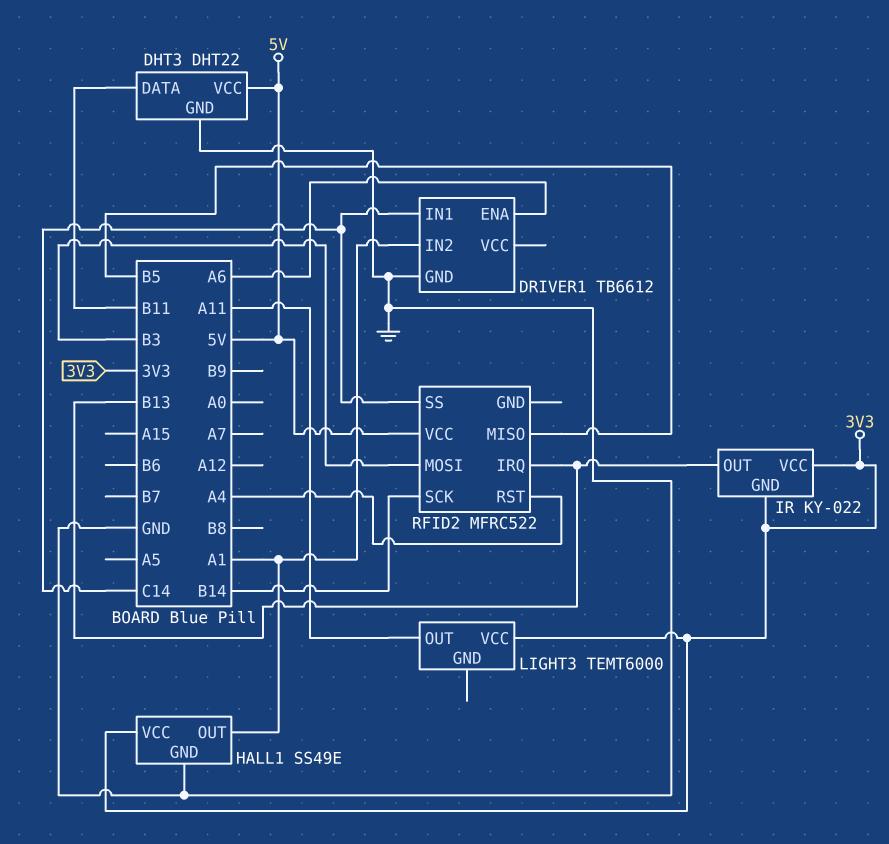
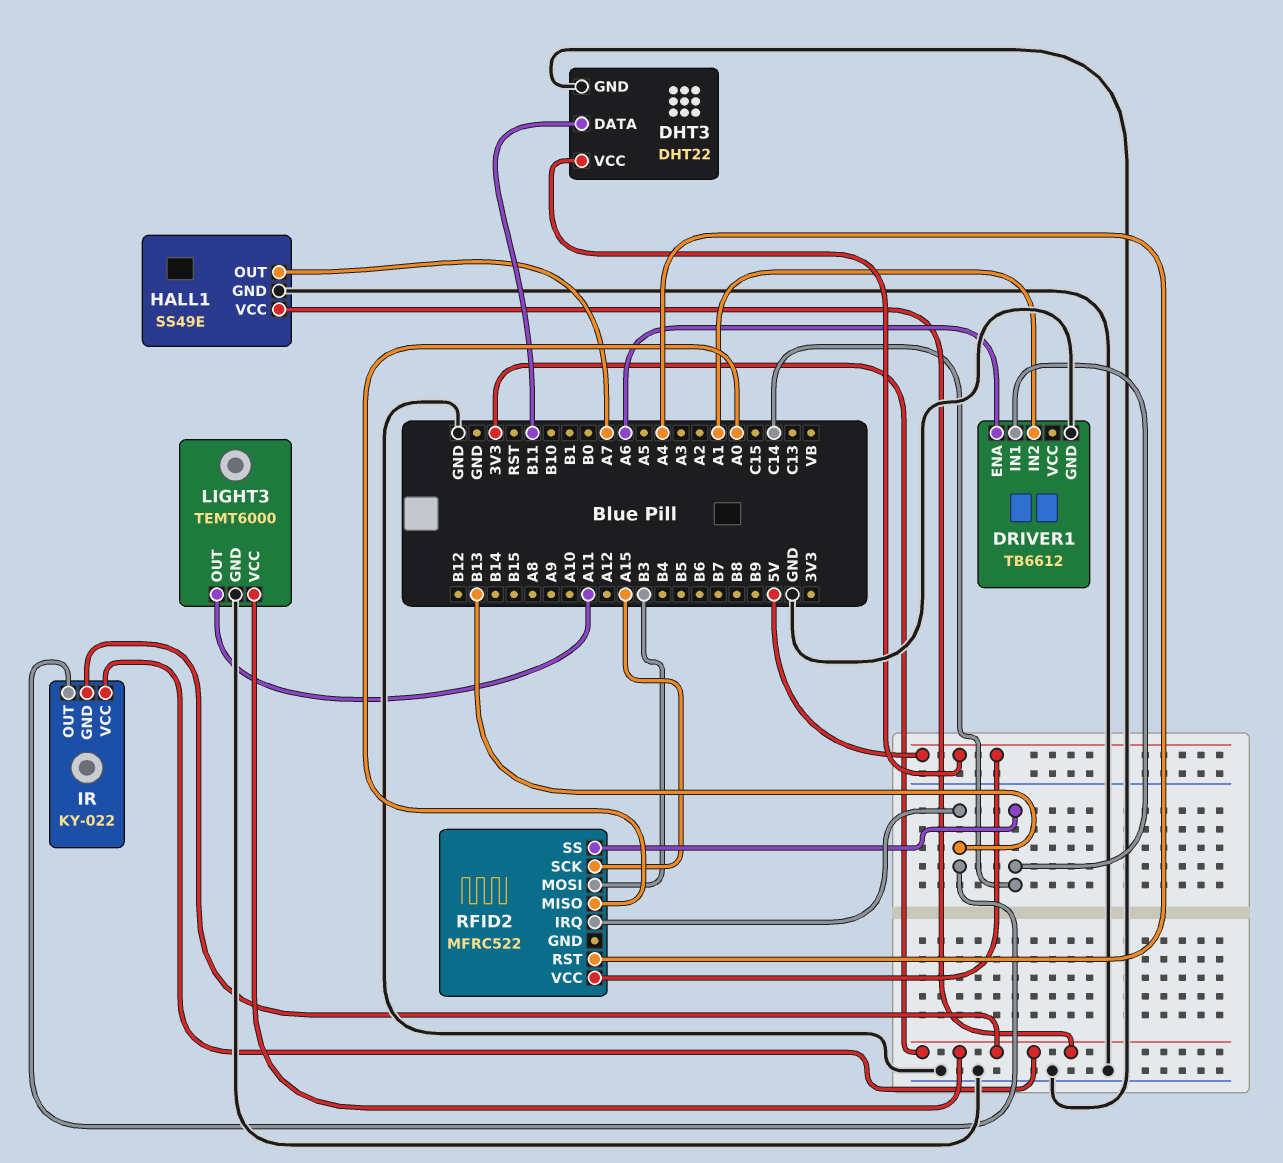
HALL1 pin OUT: A1 -> A7
LIGHT3 pin GND: none -> GND
RFID2 pin MISO: B5 -> A0
RFID2 pin SCK: B14 -> A15

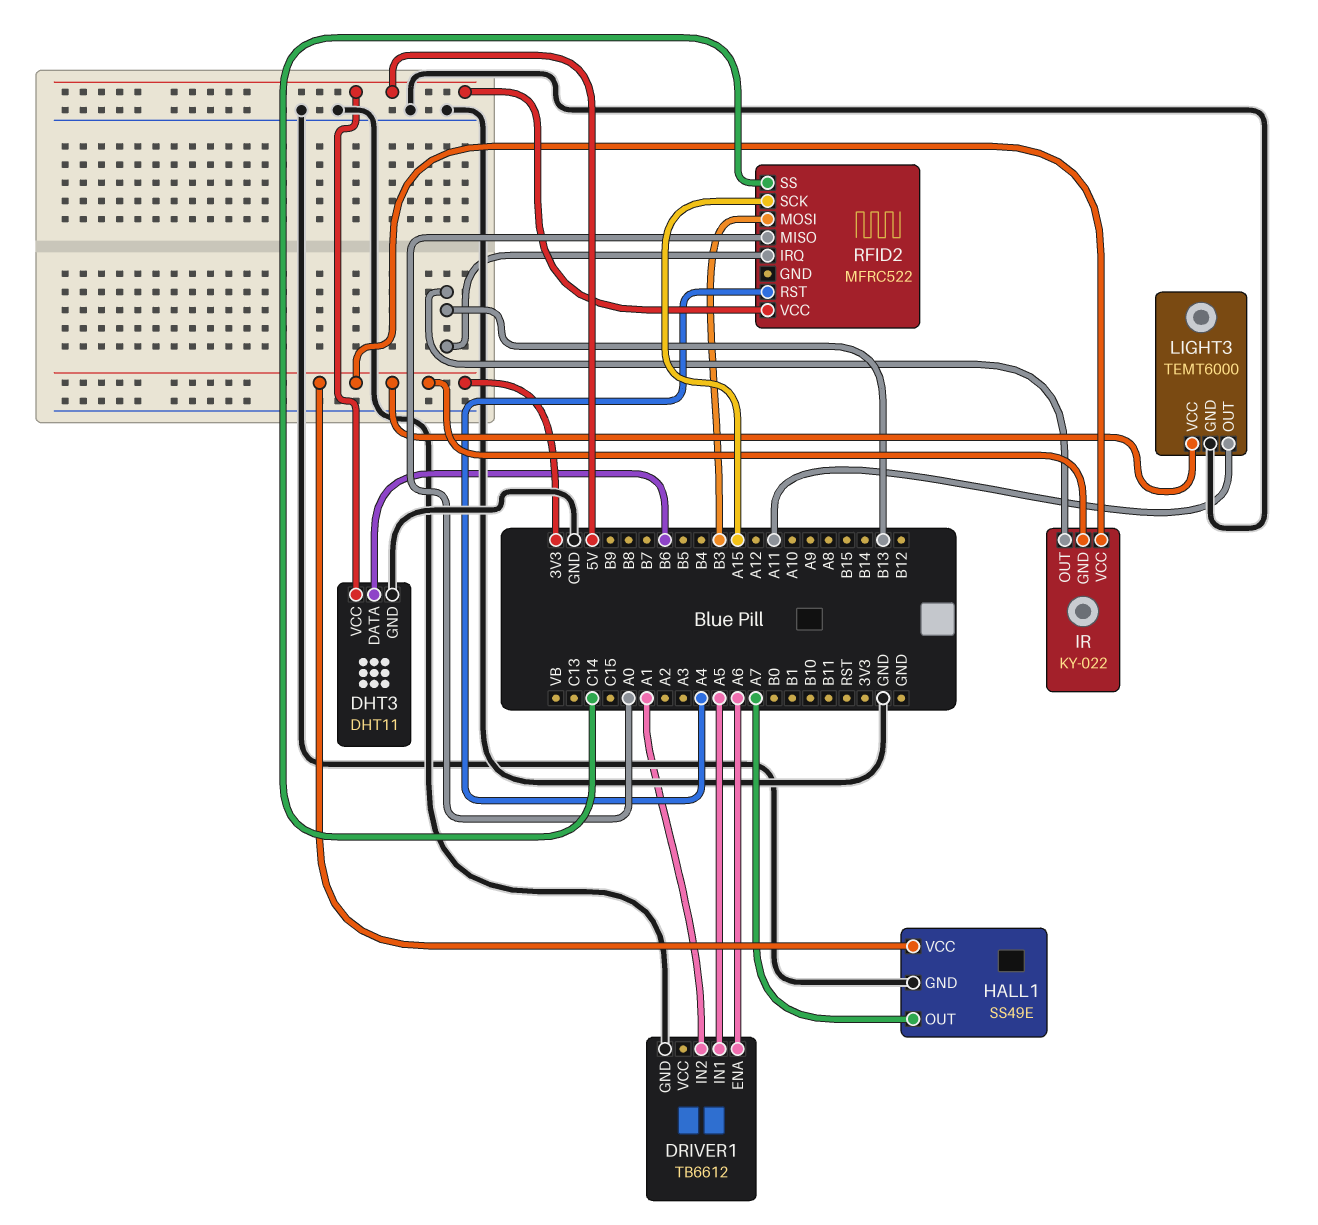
DHT3: DHT22 -> DHT11
DHT3 pin DATA: B11 -> B6
DRIVER1 pin IN1: C14 -> A5

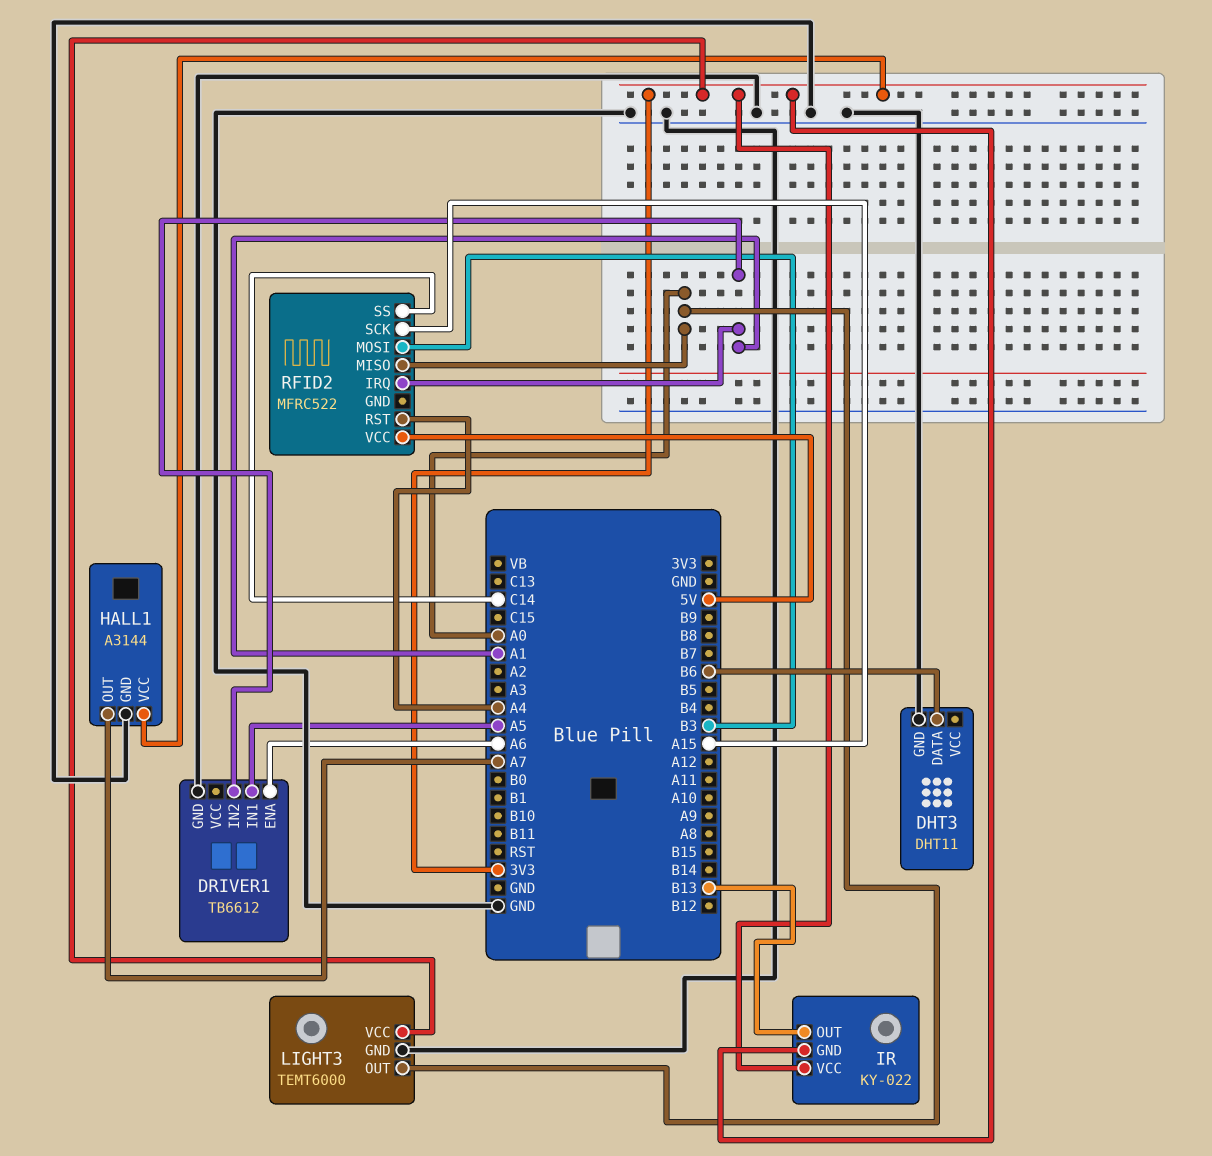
DHT3 pin VCC: 5V -> none
HALL1: SS49E -> A3144
LIGHT3 pin OUT: A11 -> A0
RFID2 pin IRQ: B13 -> A1

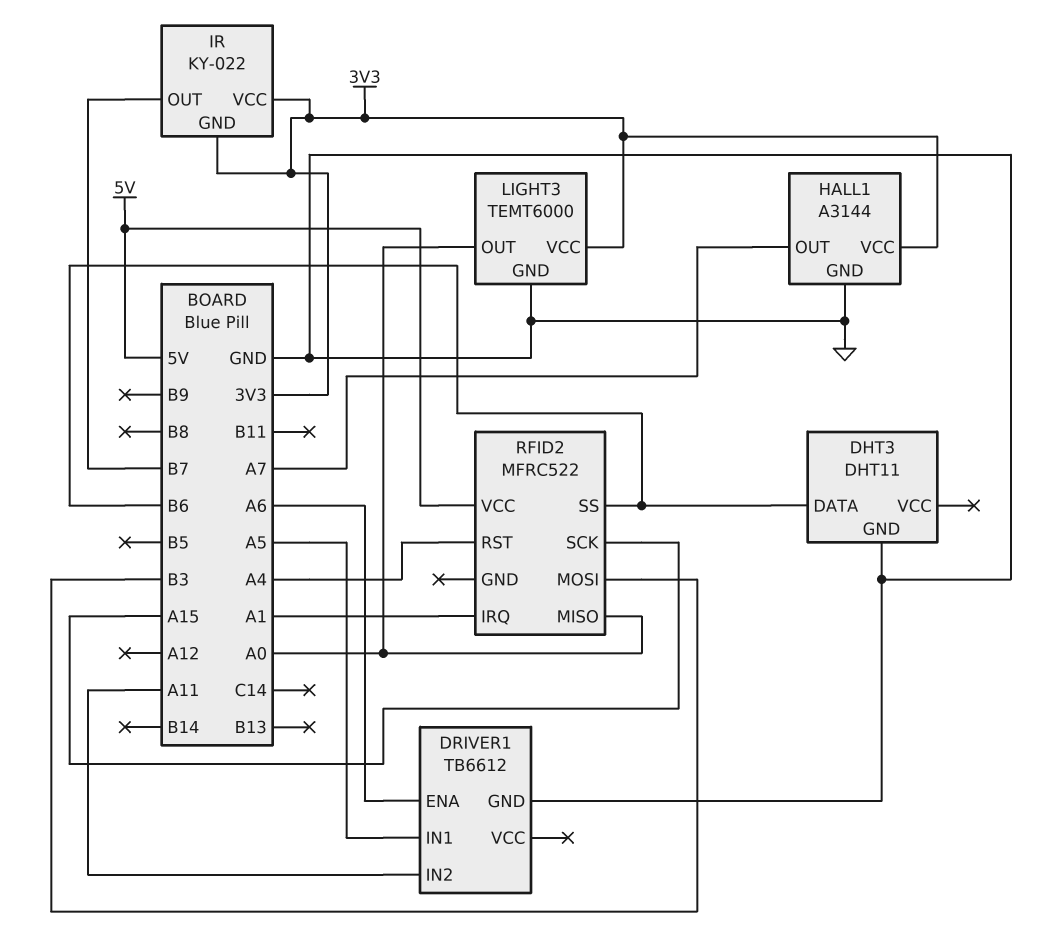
DRIVER1 pin IN2: A1 -> A11
IR pin OUT: B13 -> B7
RFID2 pin SS: C14 -> B6

